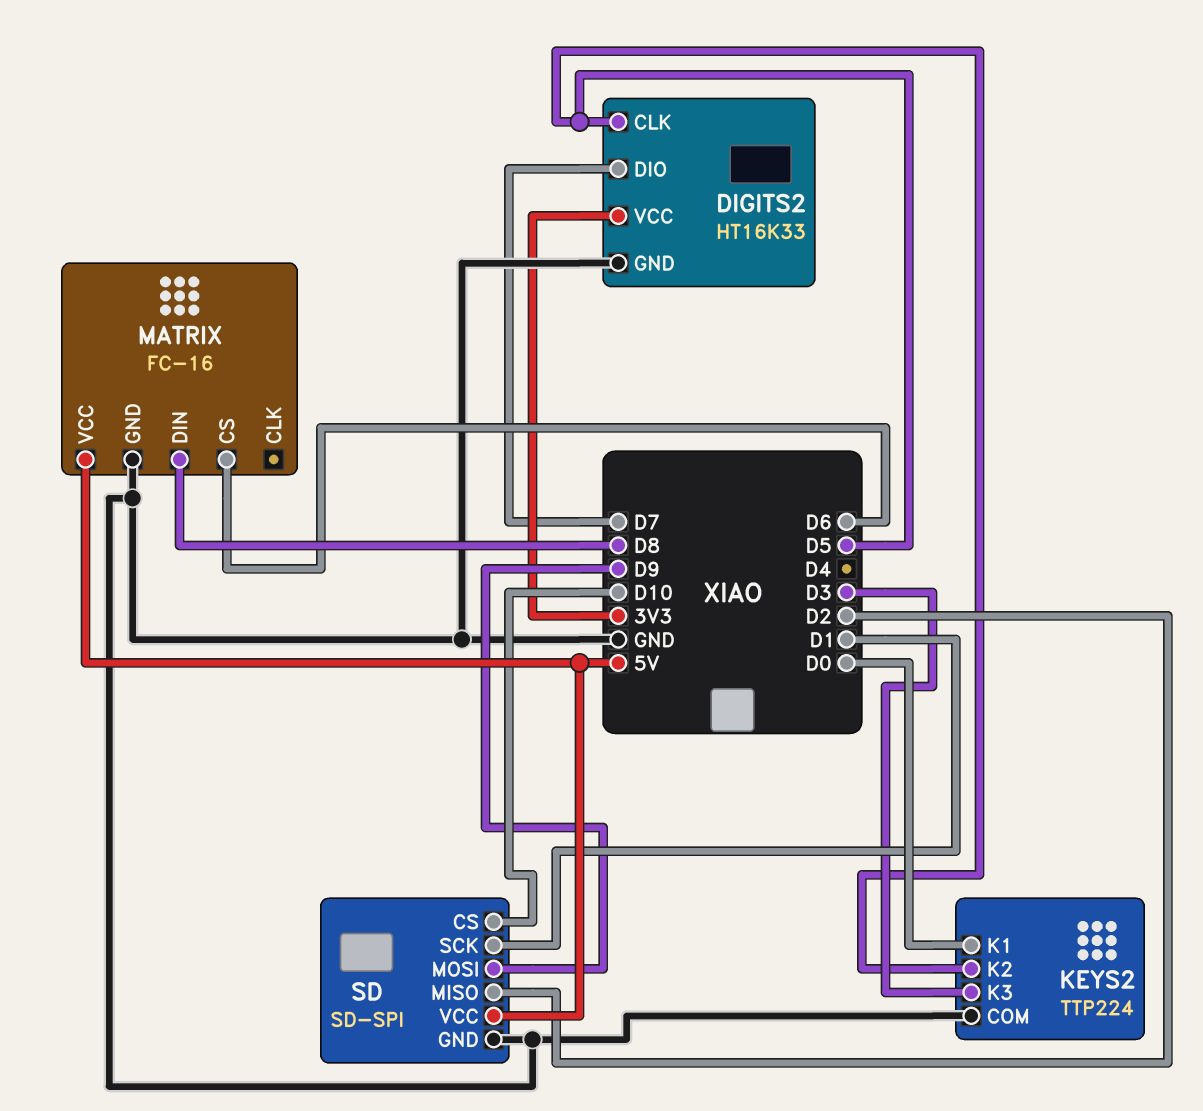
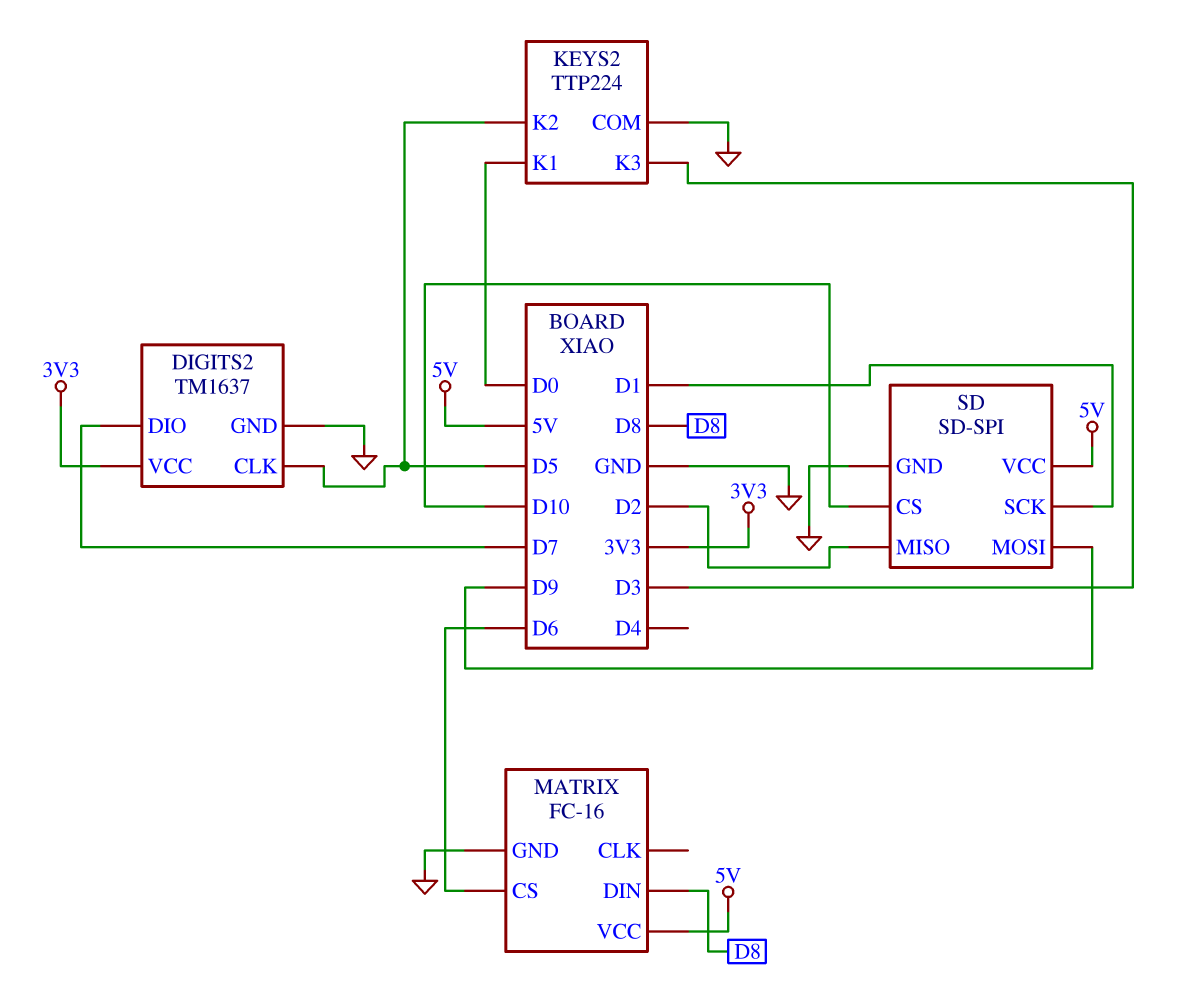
DIGITS2: HT16K33 -> TM1637

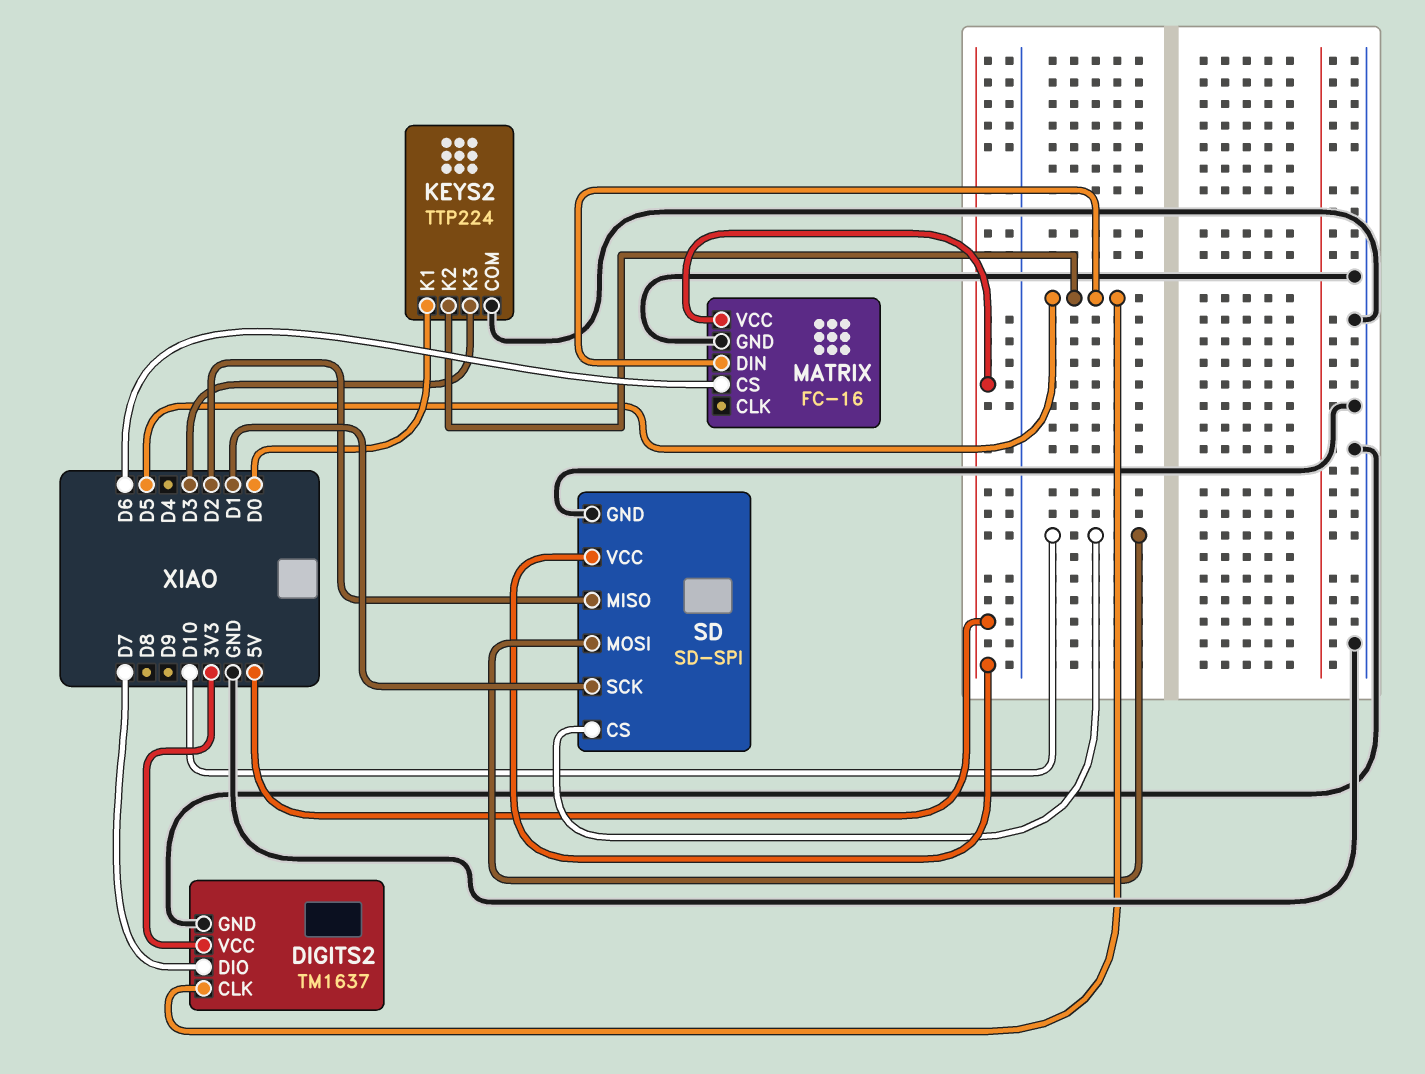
MATRIX pin DIN: D8 -> D5
SD pin MOSI: D9 -> D10

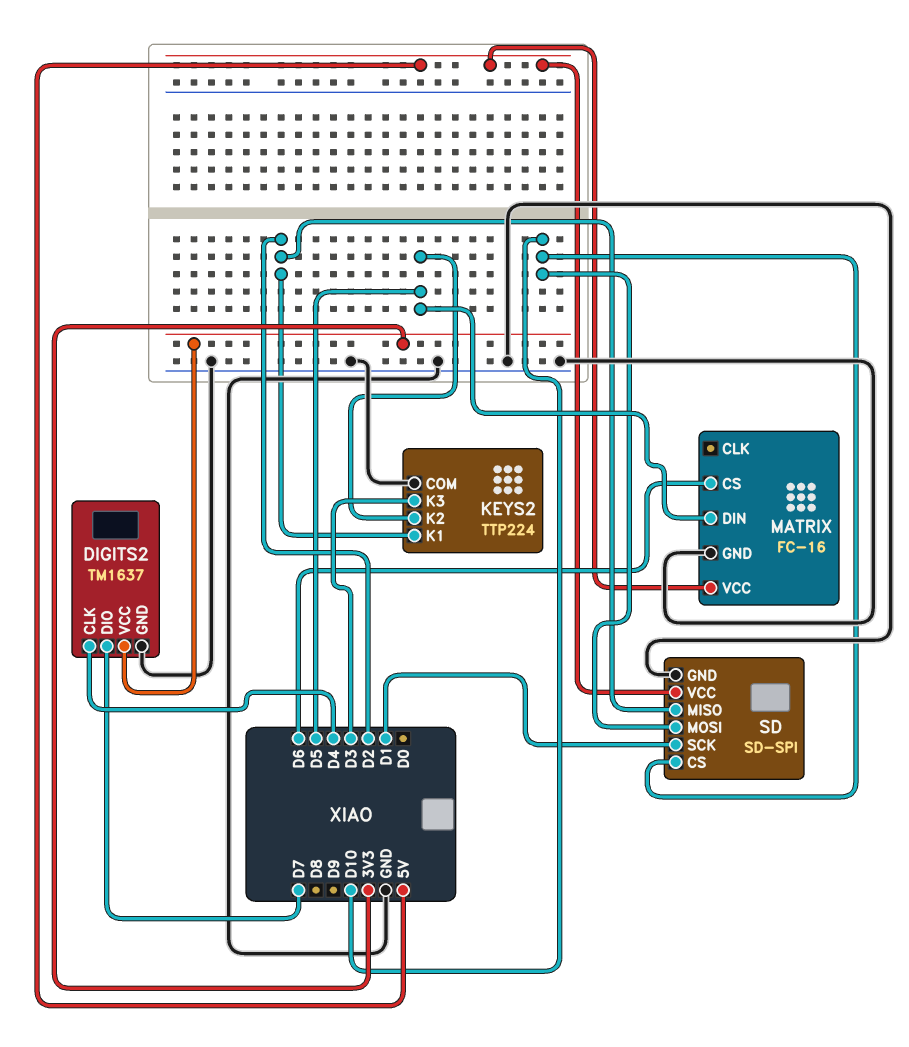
DIGITS2 pin CLK: D5 -> D4
KEYS2 pin K1: D0 -> D2

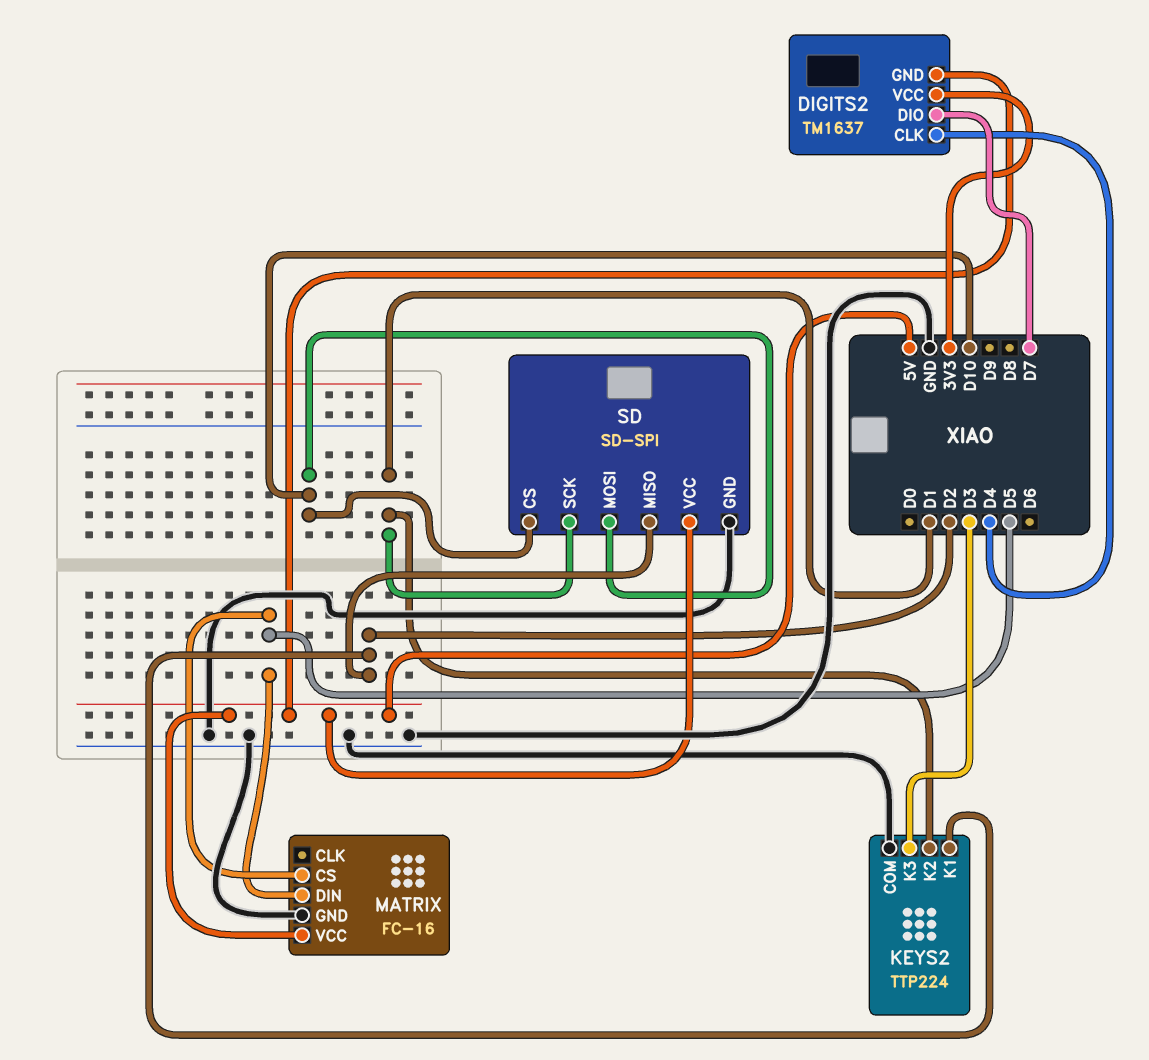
DIGITS2 pin GND: GND -> 5V
KEYS2 pin K2: D5 -> D1
MATRIX pin CS: D6 -> D5

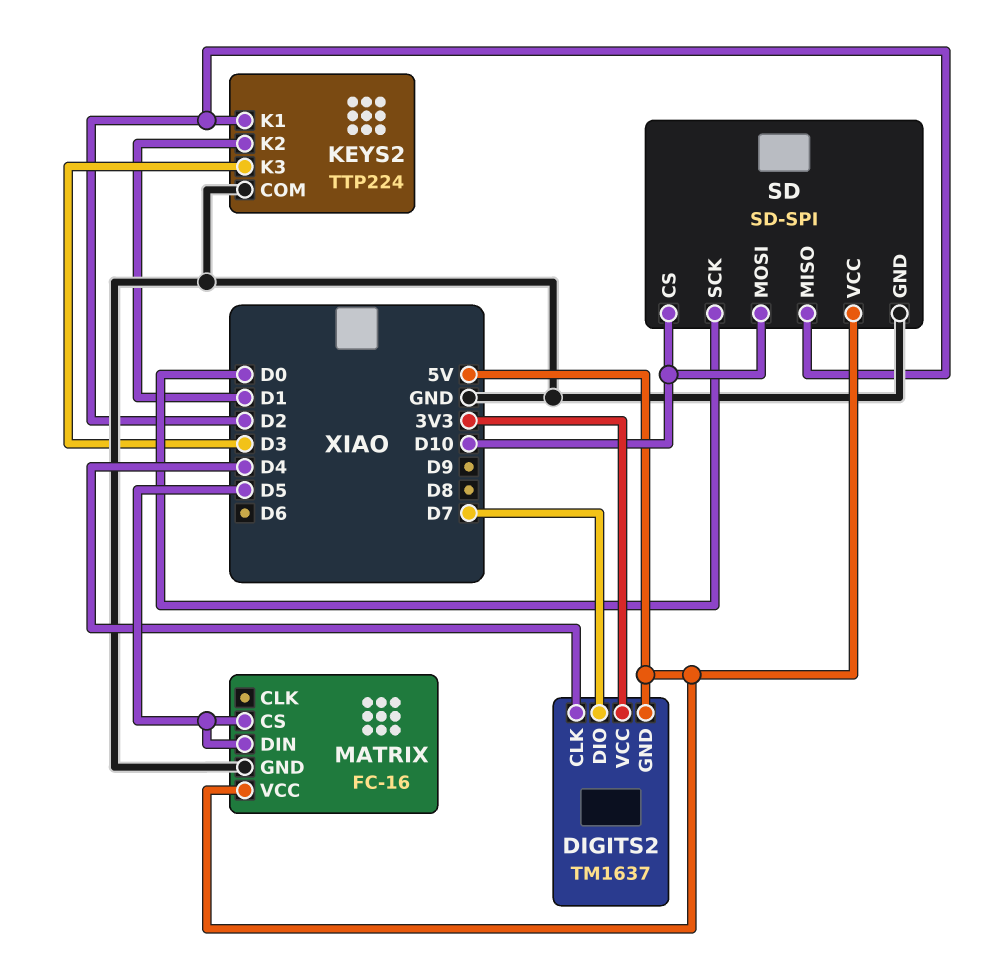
SD pin SCK: D1 -> D0

